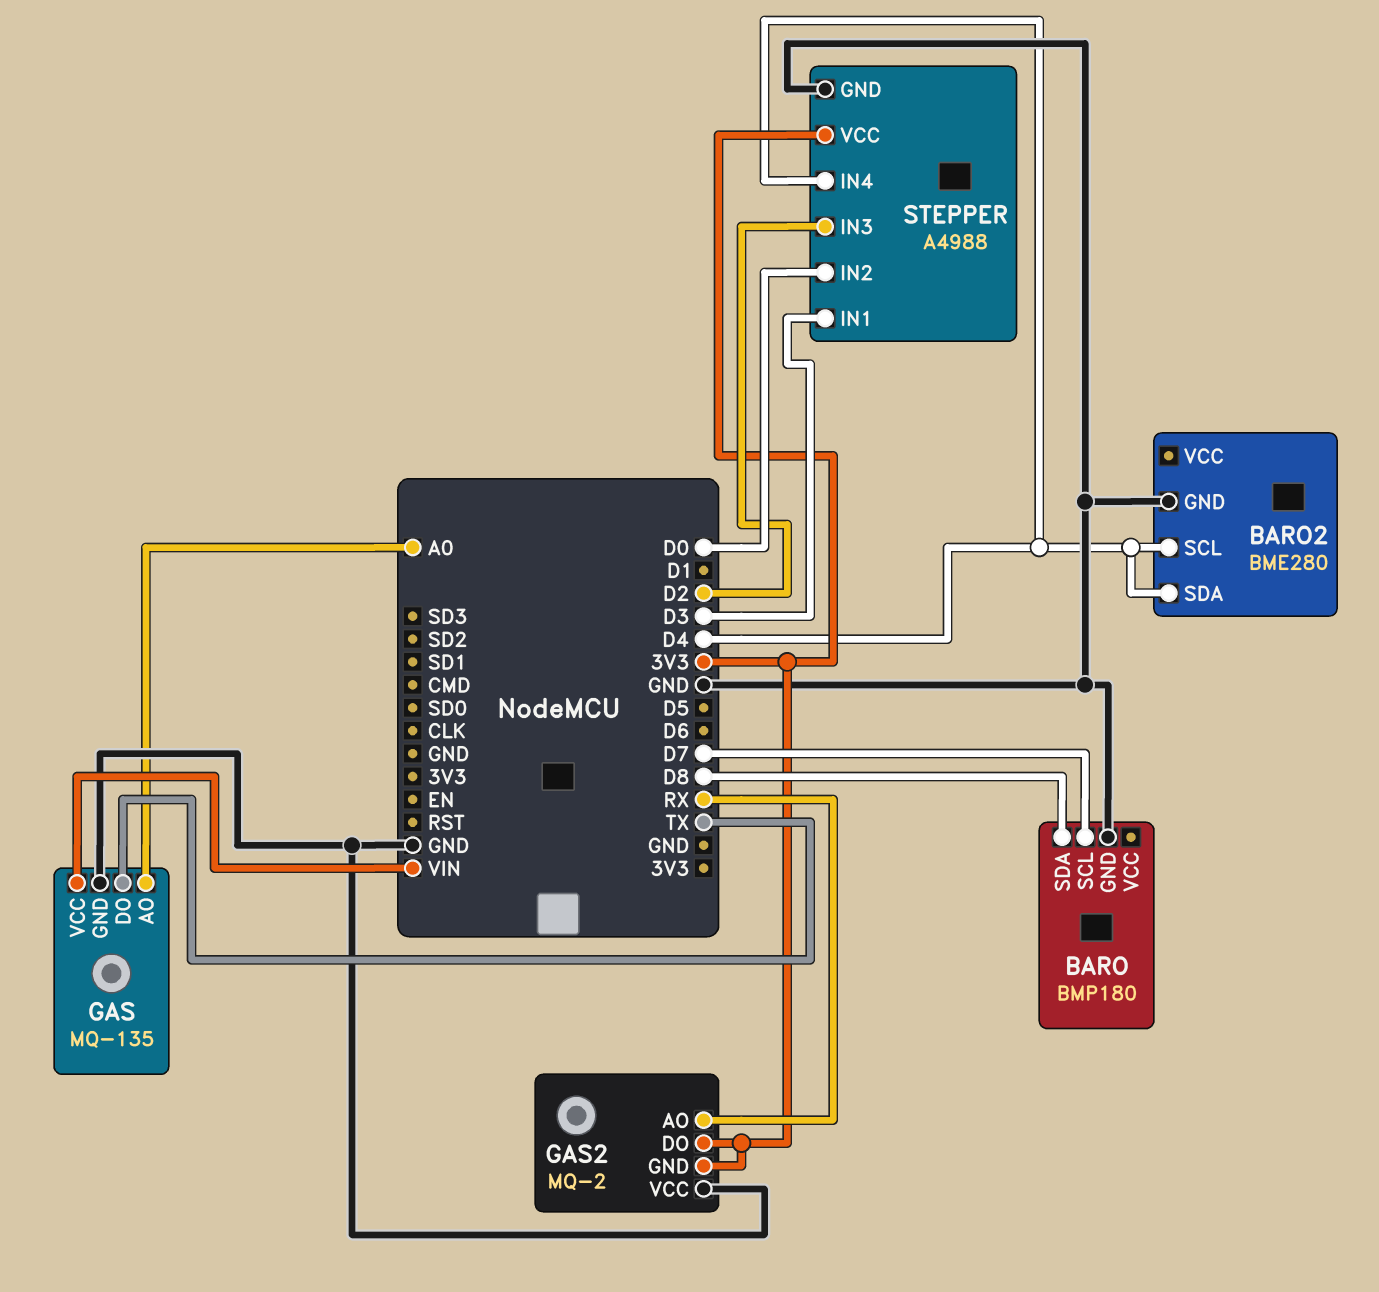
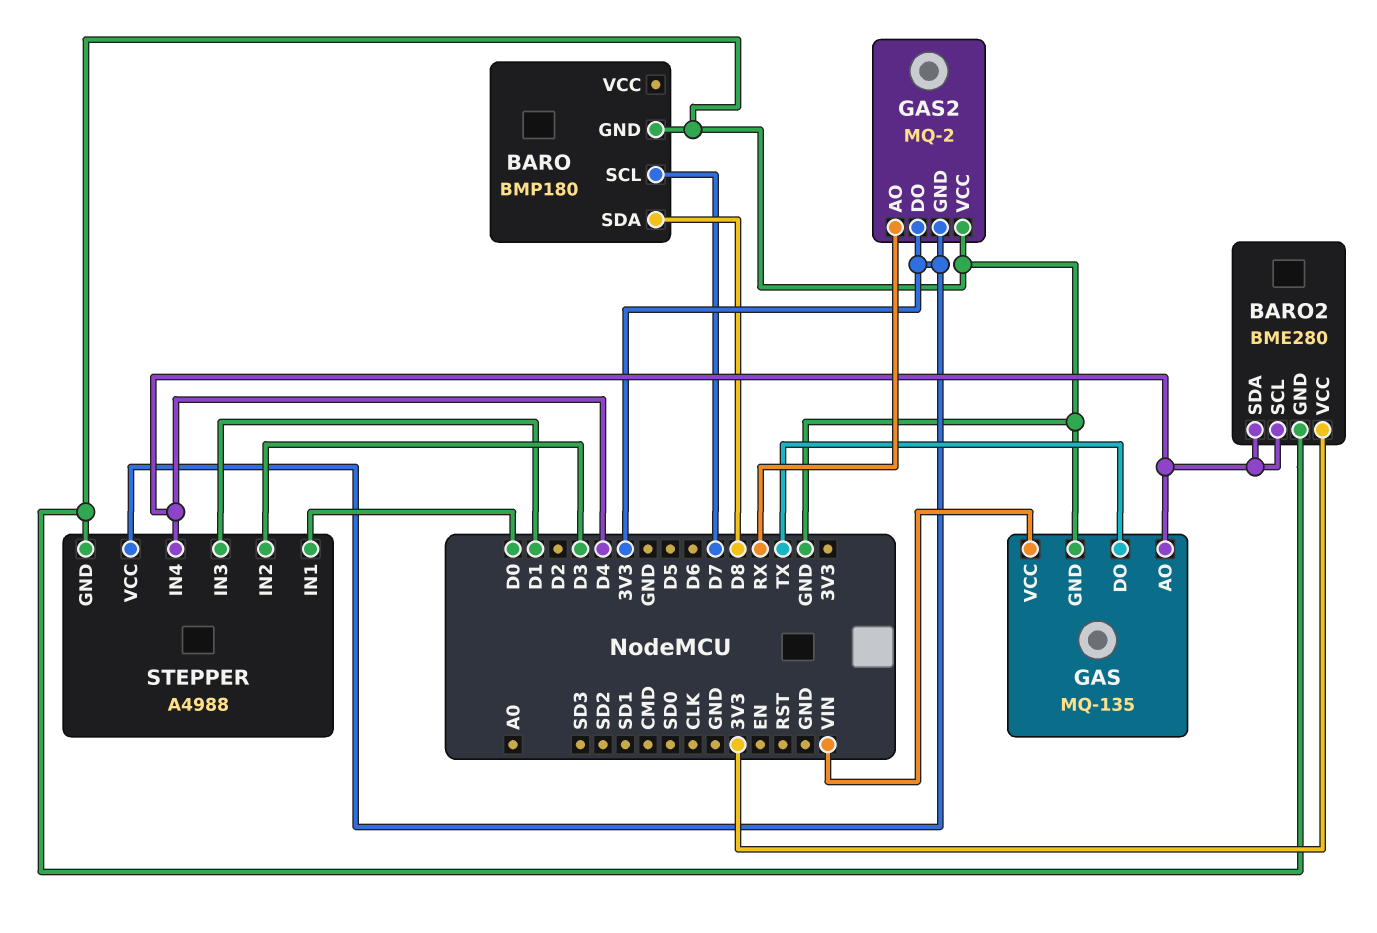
BARO2 pin VCC: none -> 3V3
GAS pin AO: A0 -> D4
STEPPER pin IN1: D3 -> D0
STEPPER pin IN2: D0 -> D3
STEPPER pin IN3: D2 -> D1

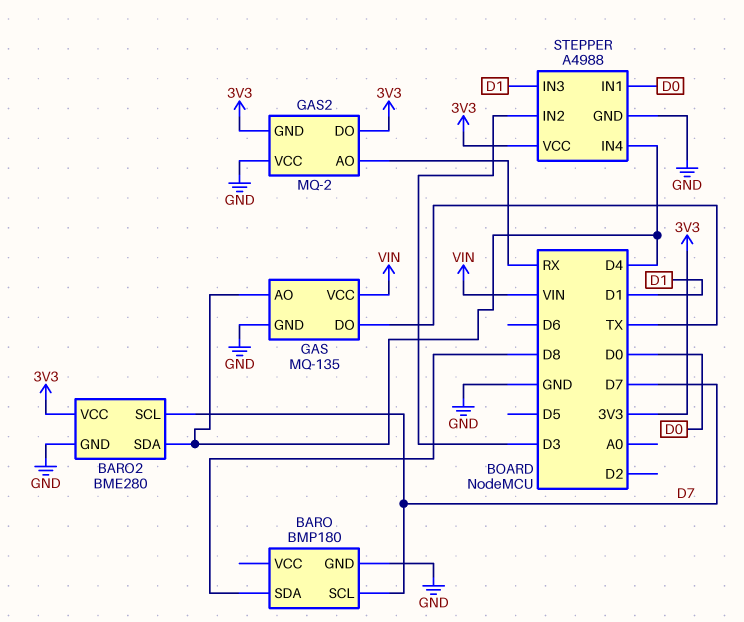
BARO2 pin SCL: D4 -> D7

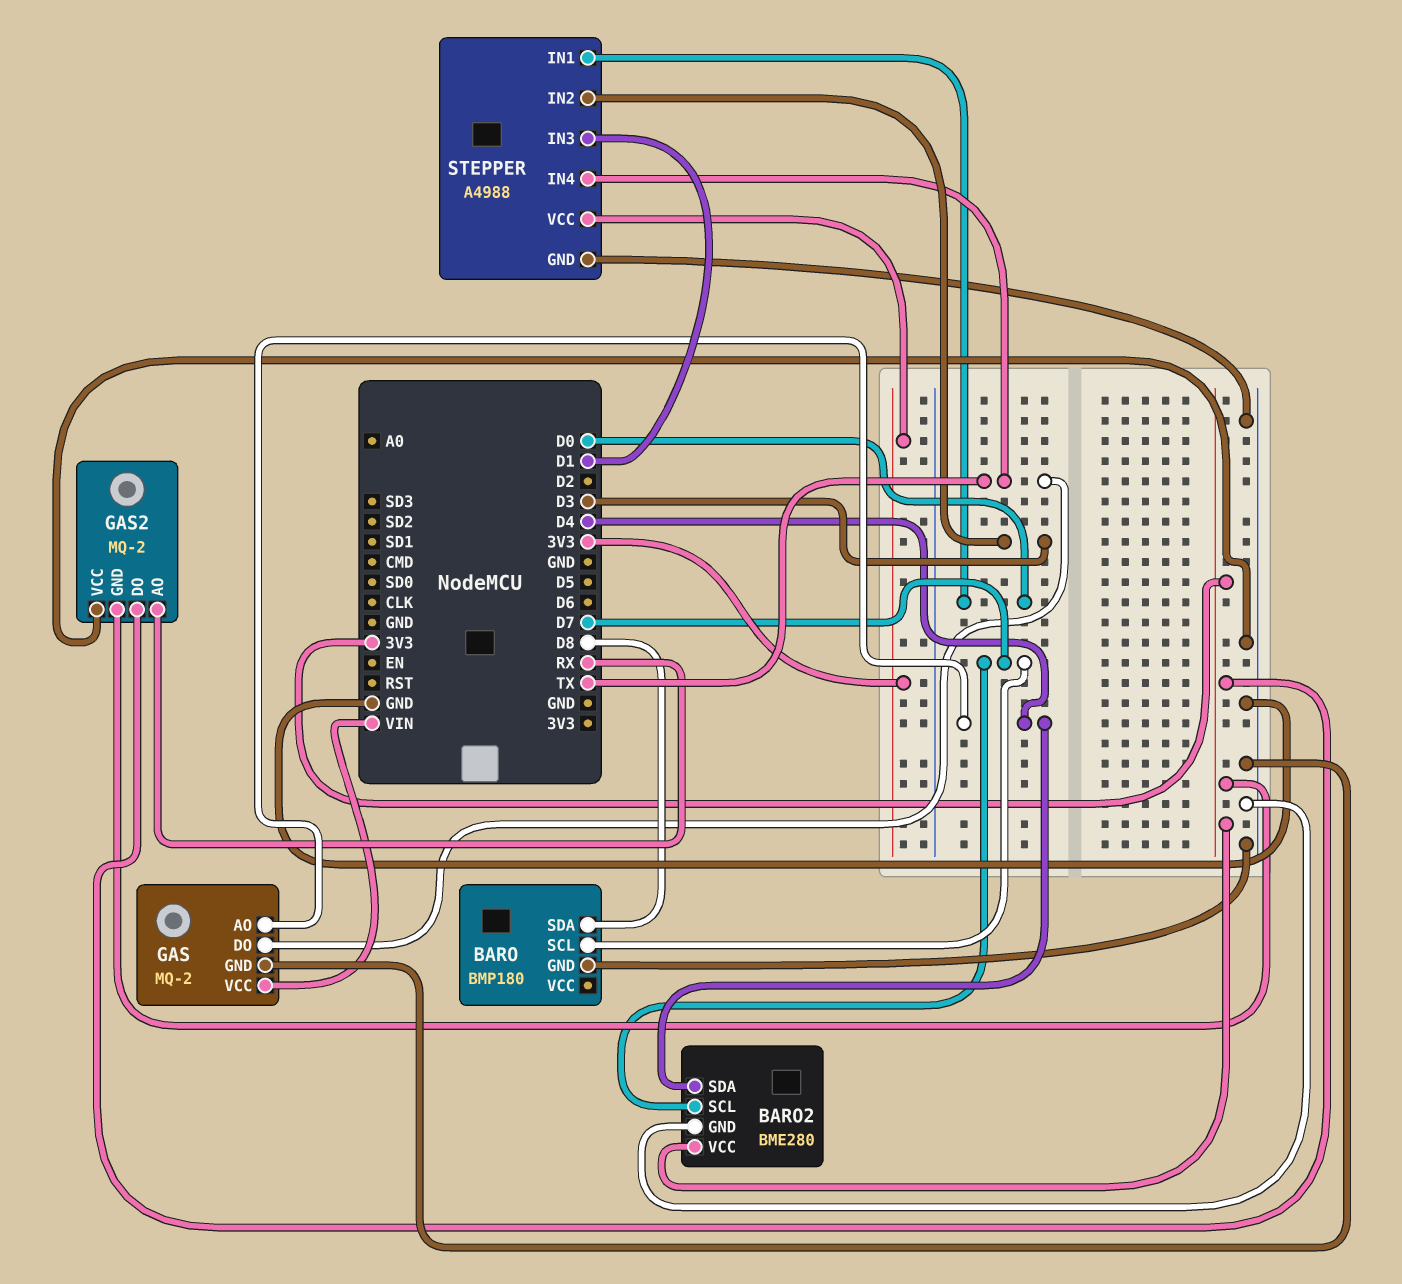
GAS: MQ-135 -> MQ-2
STEPPER pin IN4: D4 -> TX

